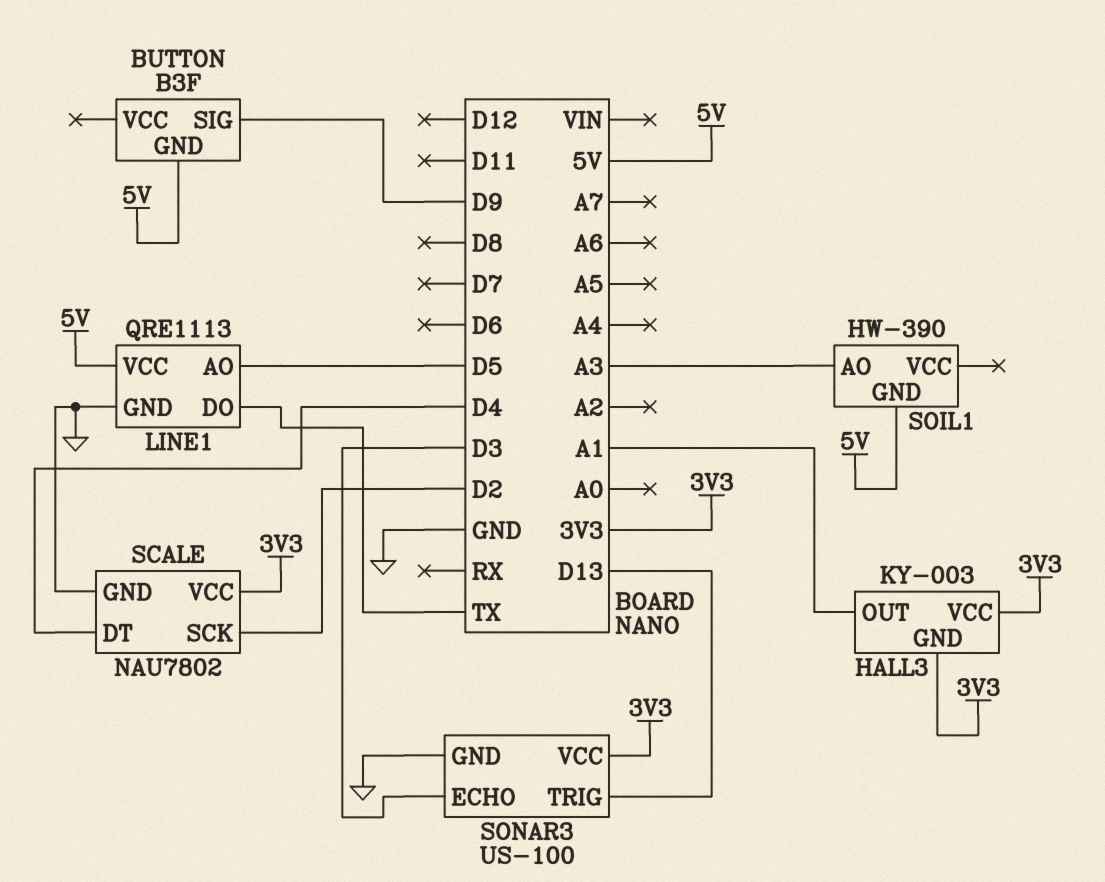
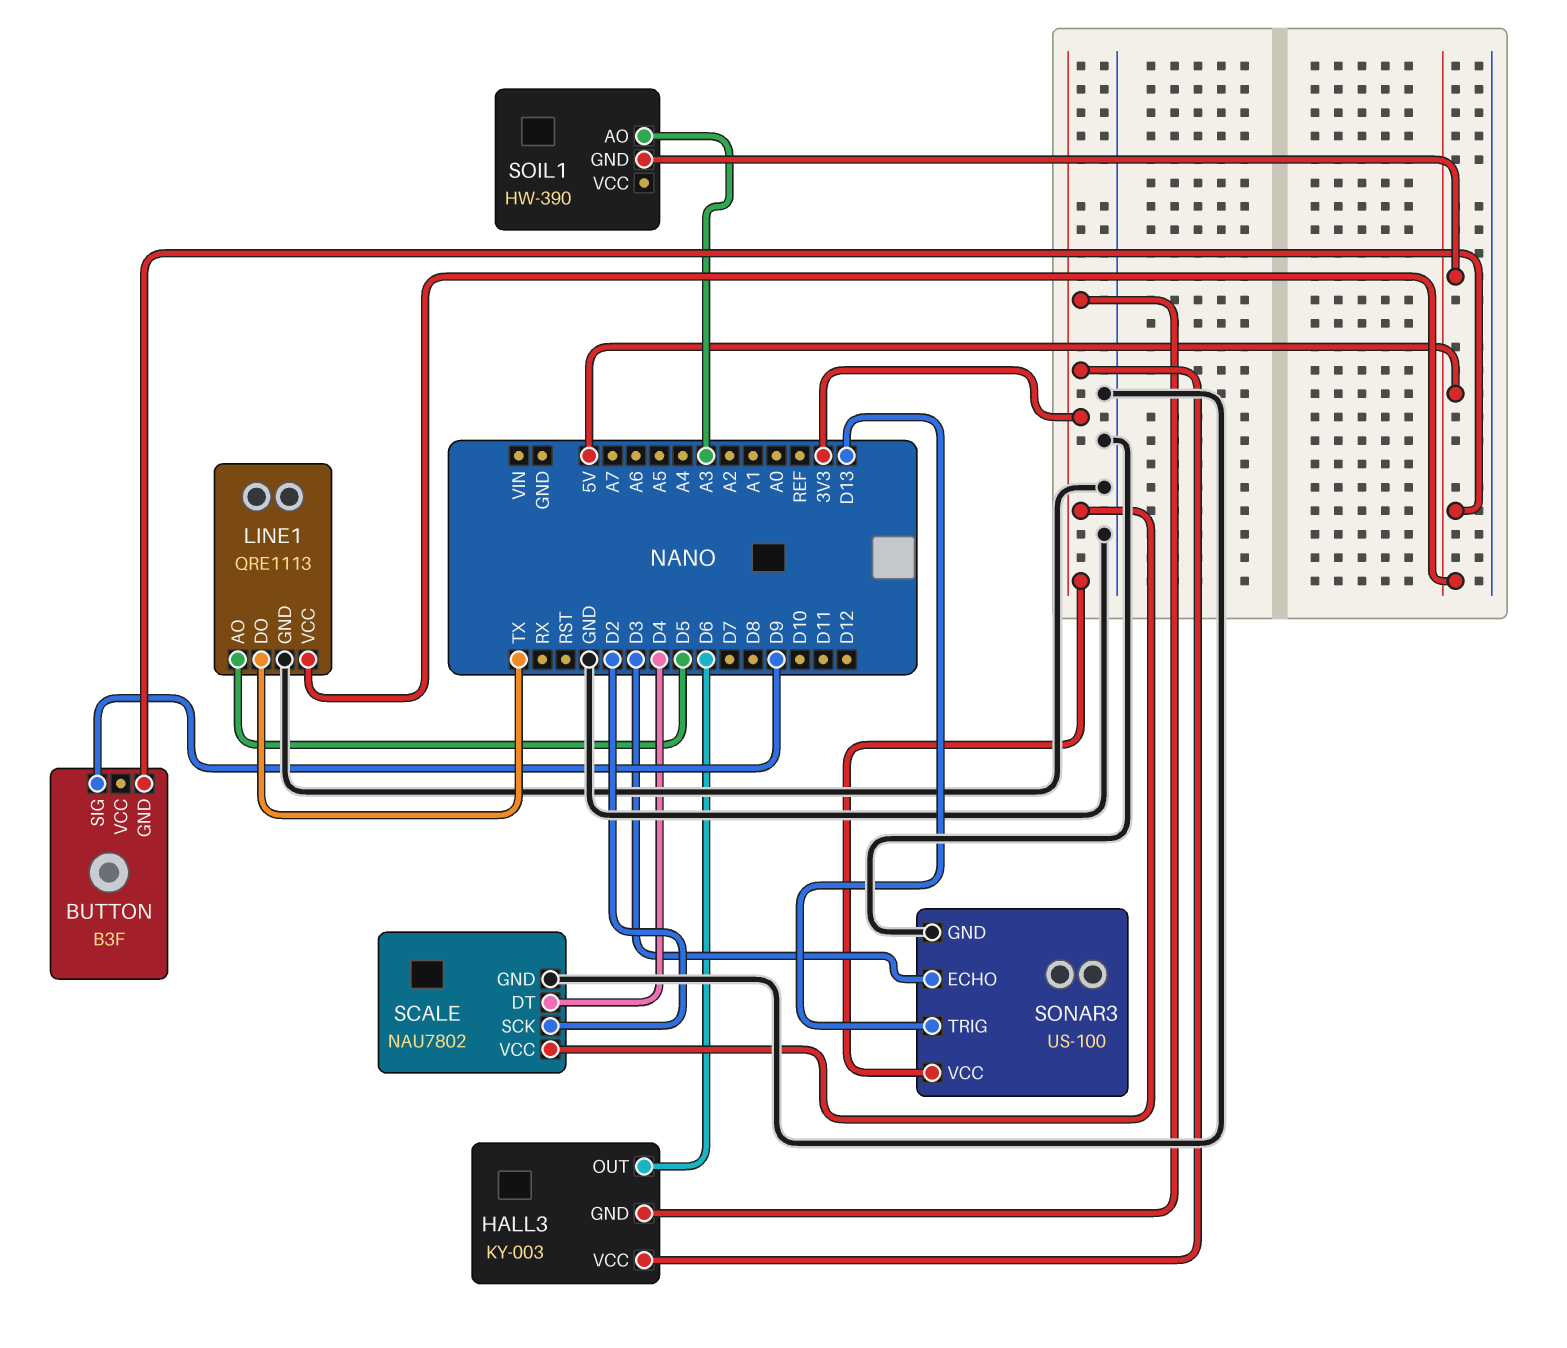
HALL3 pin OUT: A1 -> D6

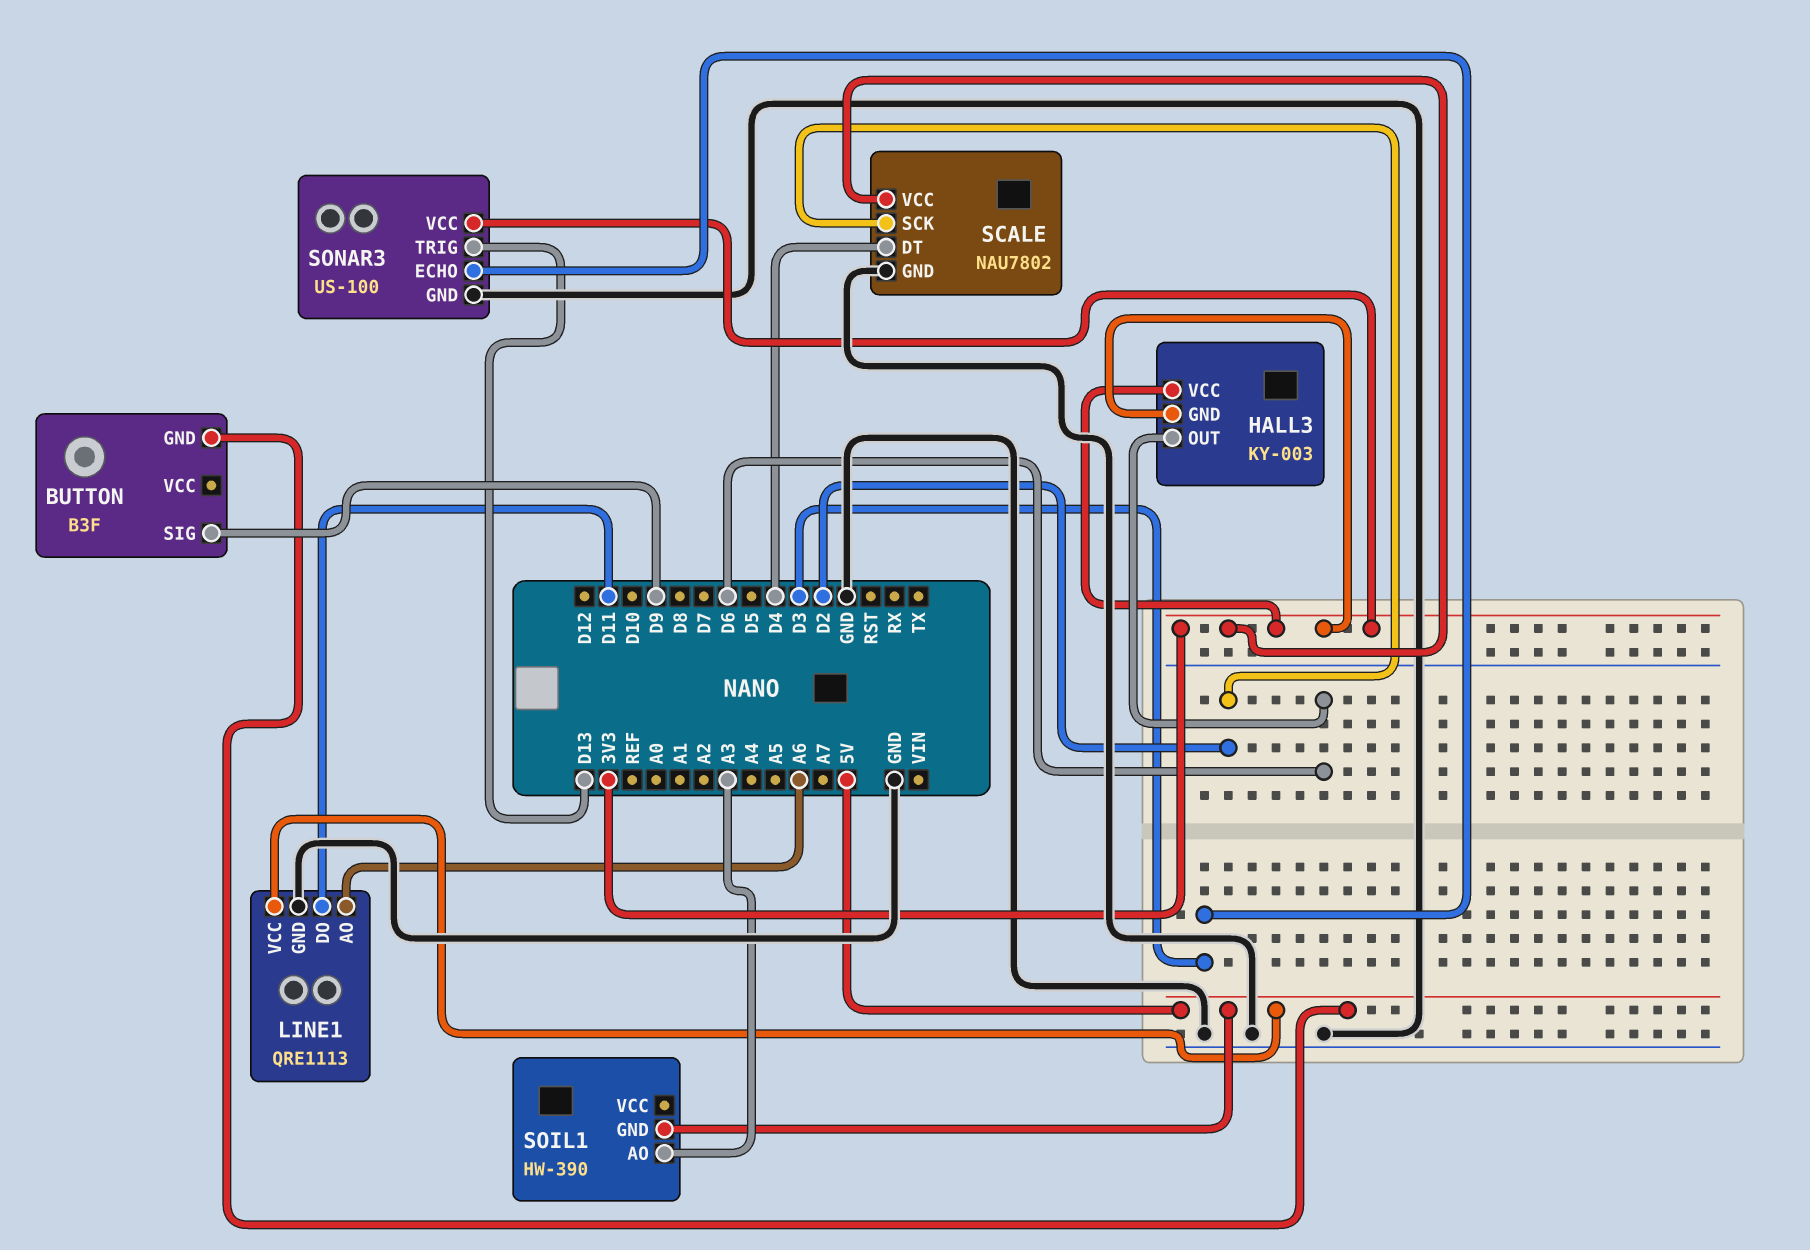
LINE1 pin AO: D5 -> A6
LINE1 pin DO: TX -> D11

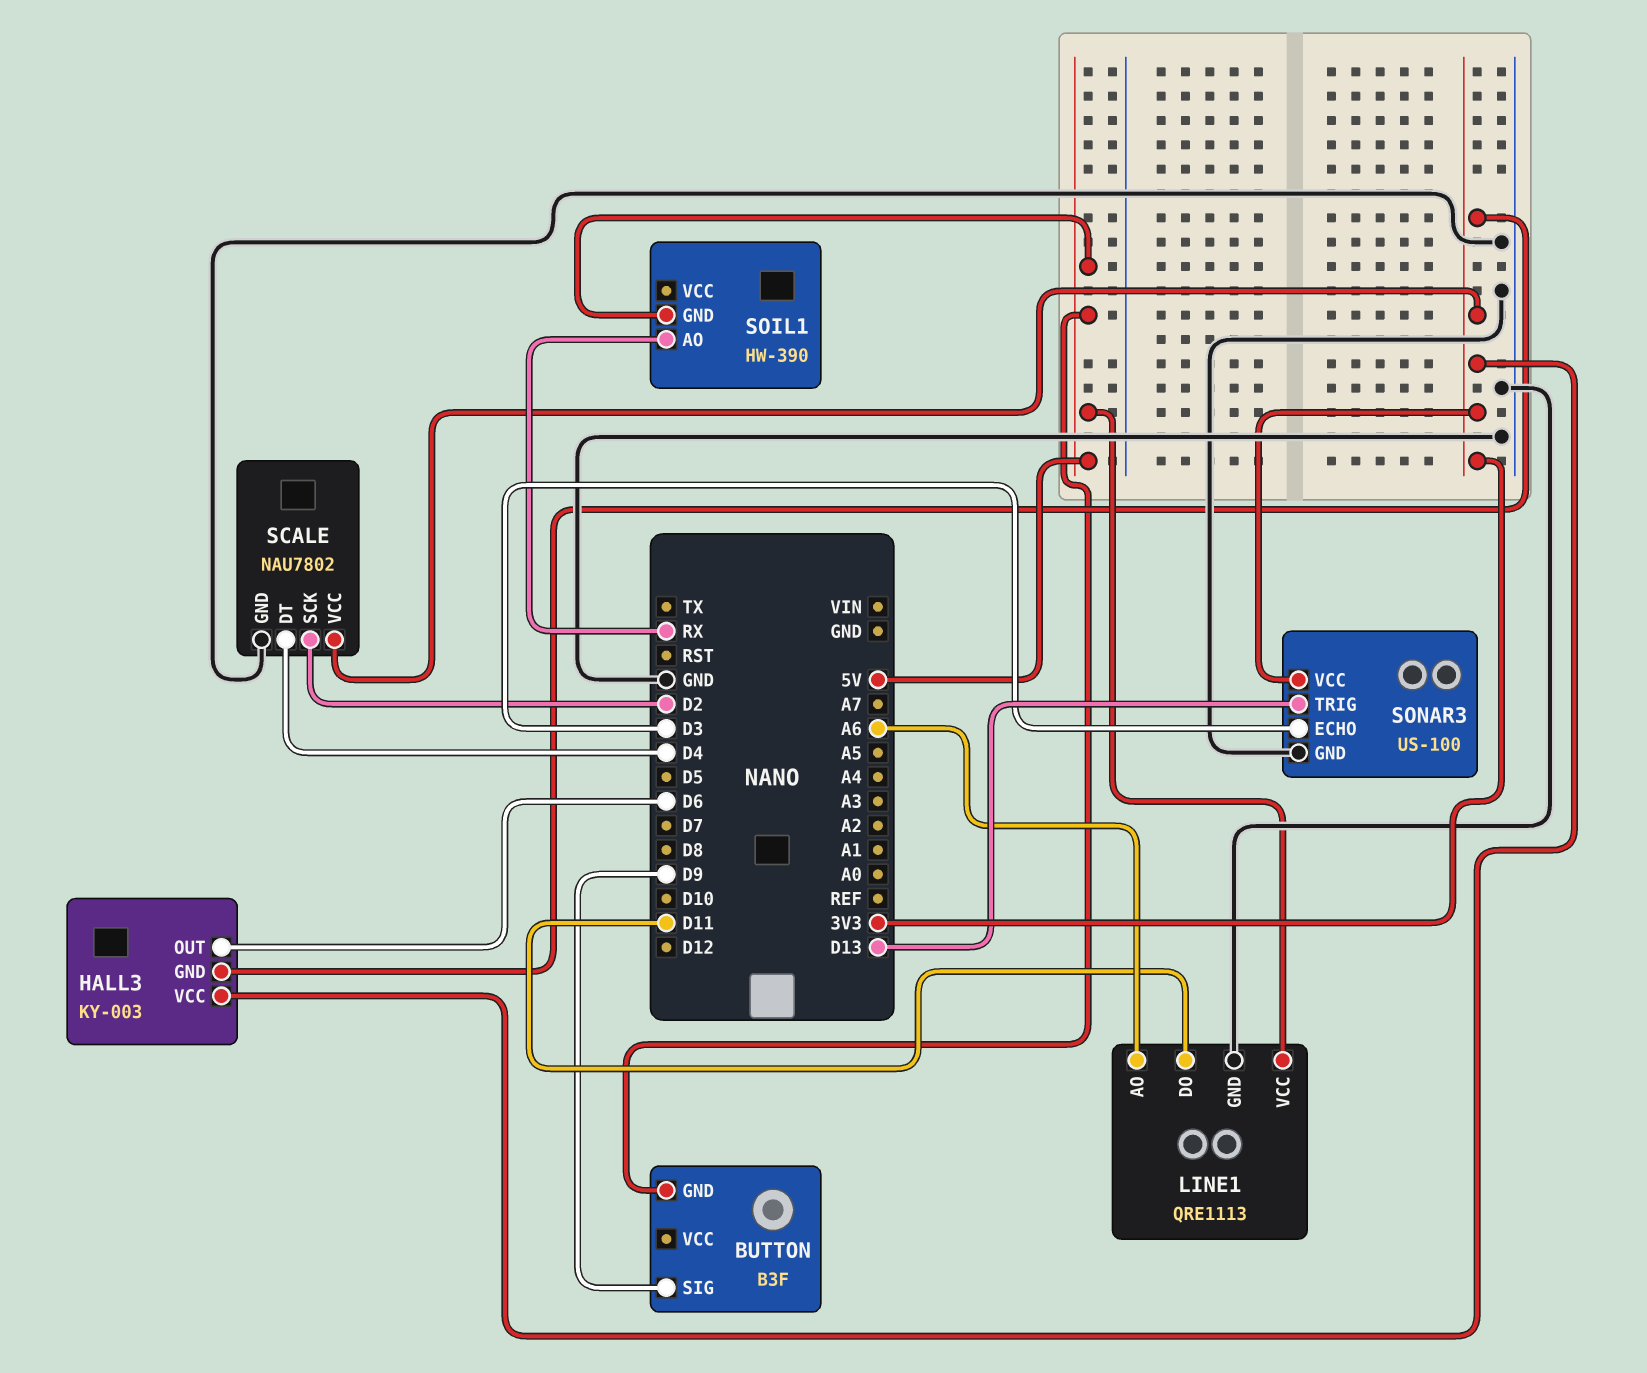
SOIL1 pin AO: A3 -> RX

